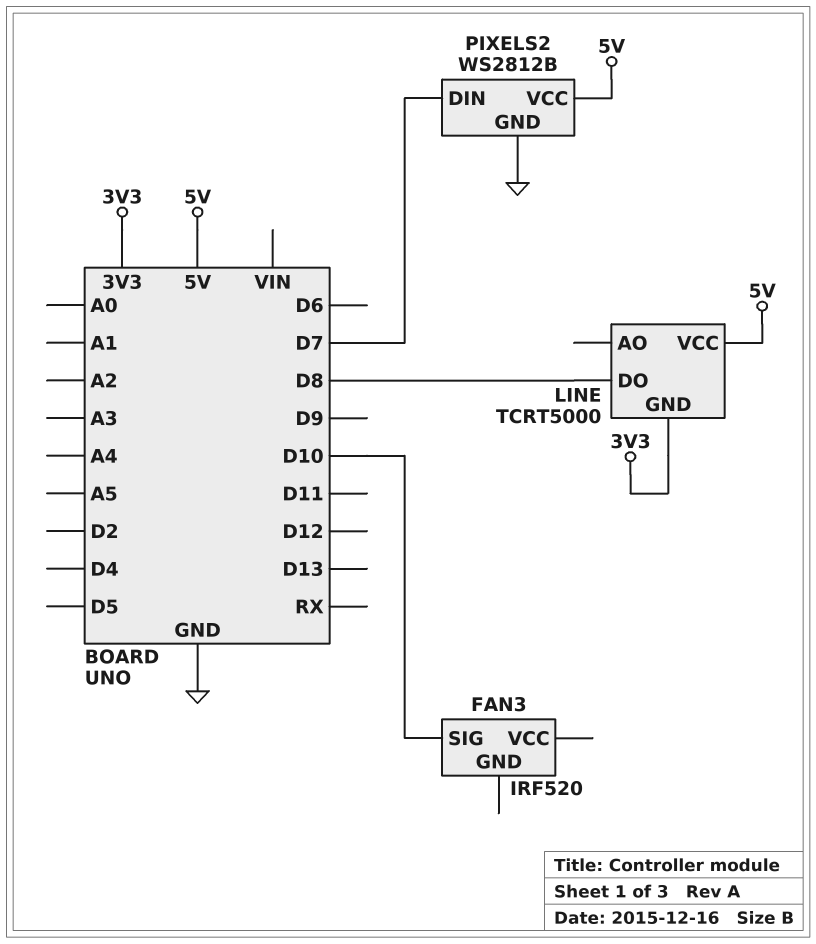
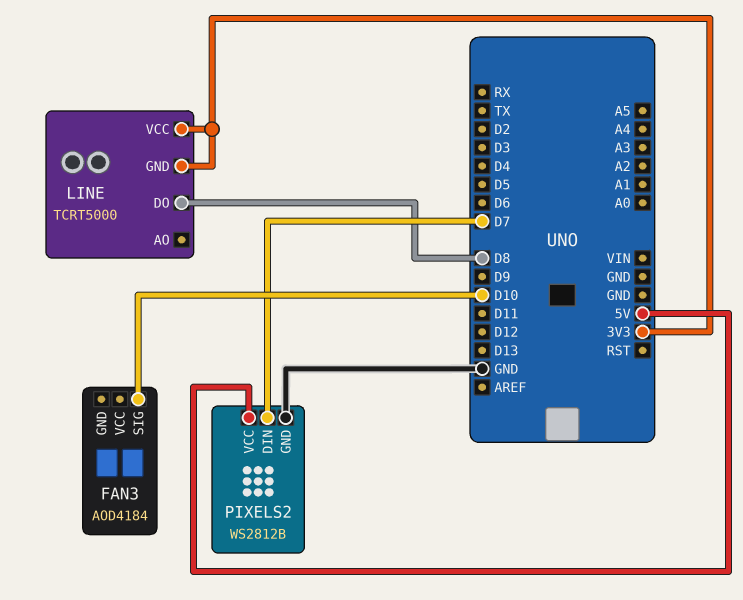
FAN3: IRF520 -> AOD4184
LINE pin VCC: 5V -> 3V3

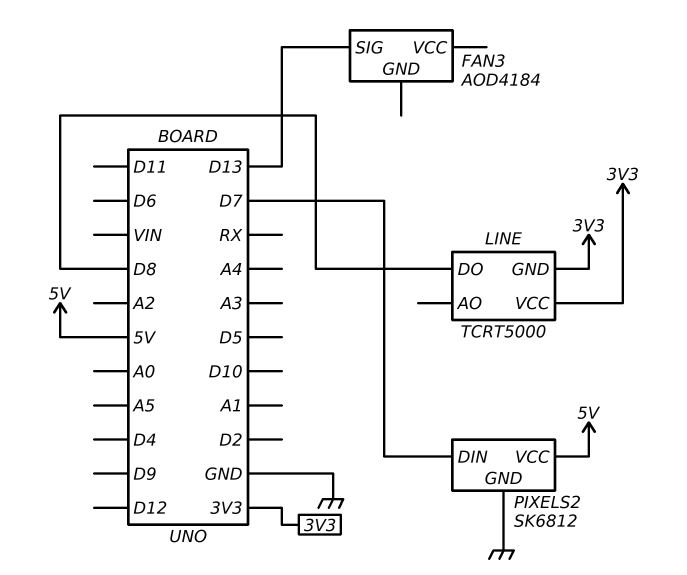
FAN3 pin SIG: D10 -> D13
PIXELS2: WS2812B -> SK6812

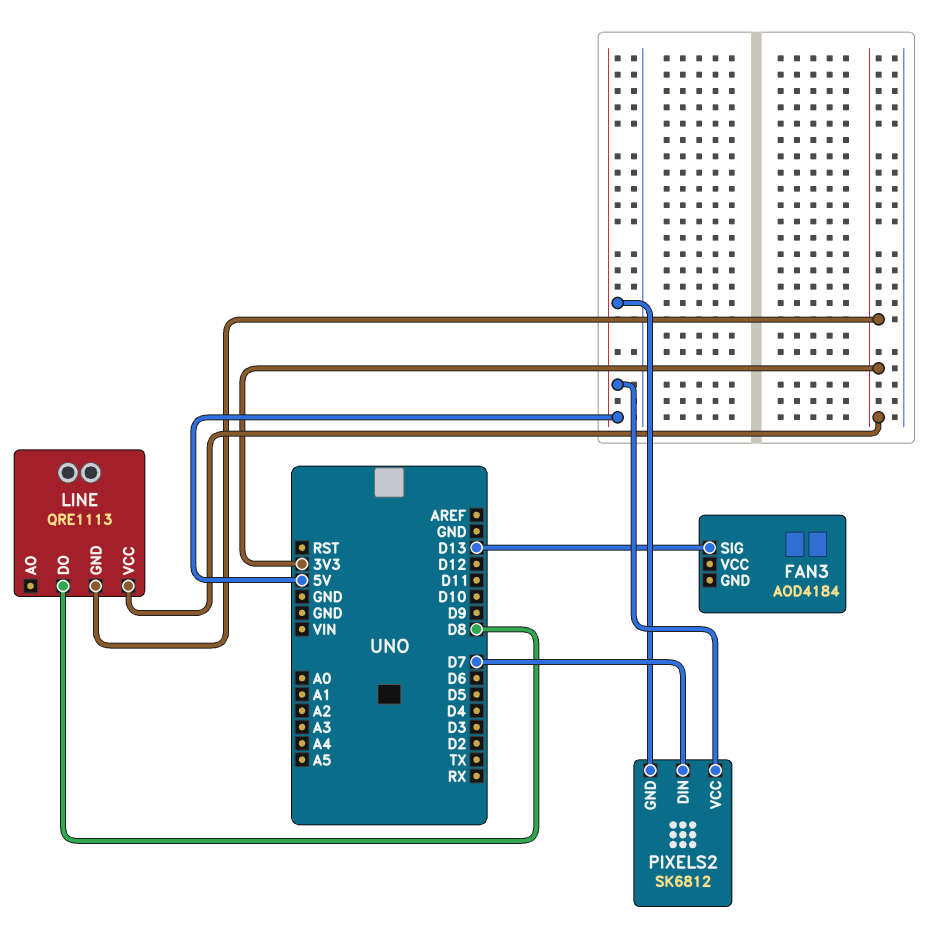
LINE: TCRT5000 -> QRE1113
PIXELS2 pin GND: GND -> 5V

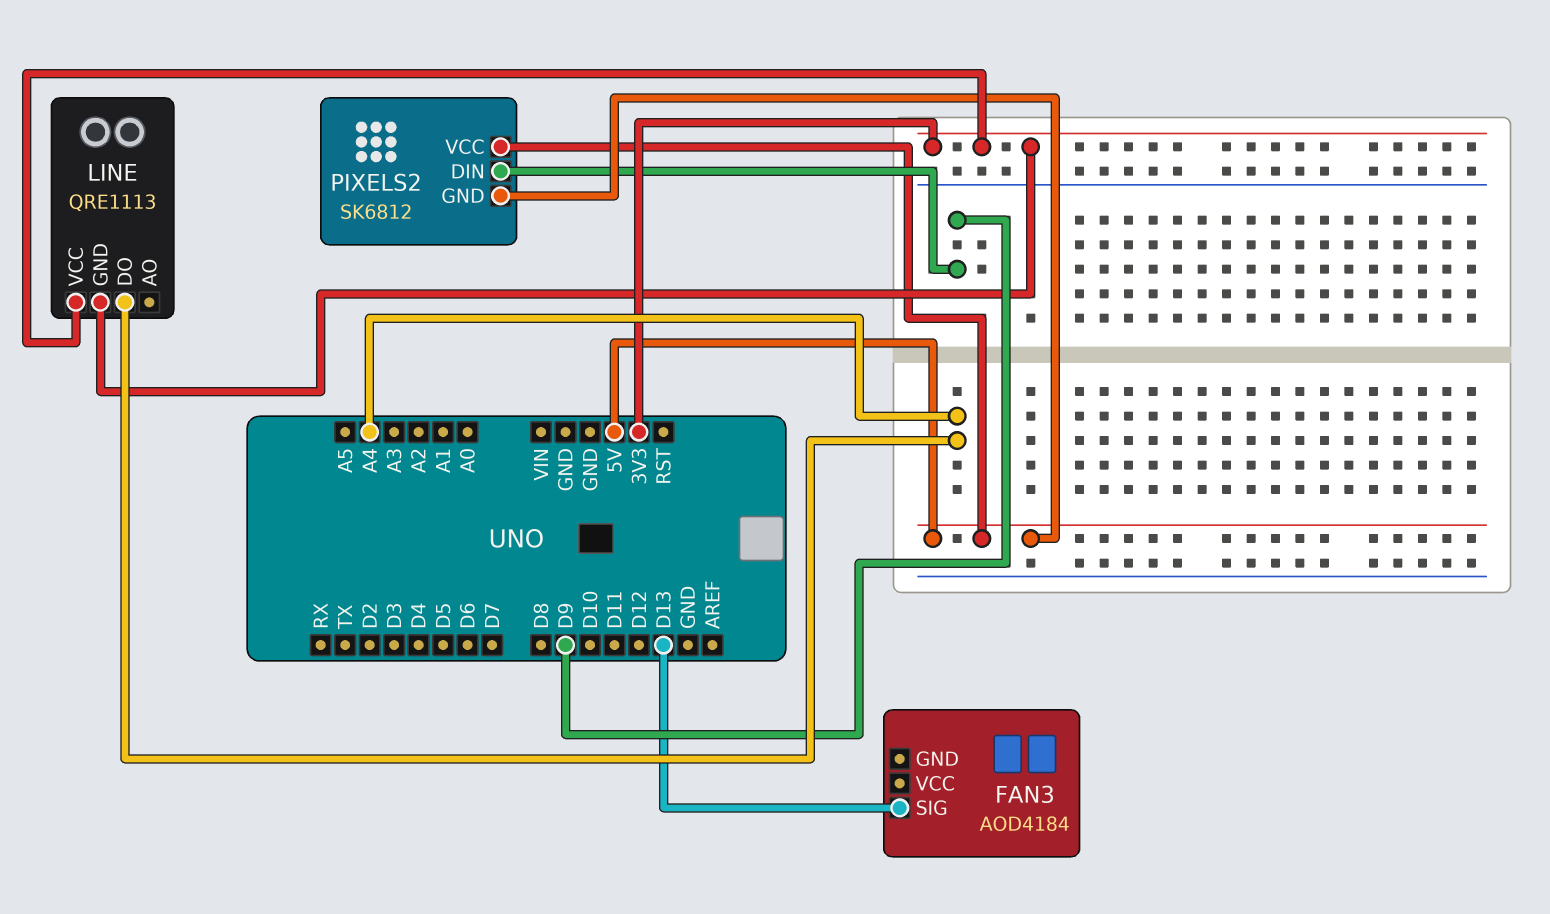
LINE pin DO: D8 -> A4
PIXELS2 pin DIN: D7 -> D9

